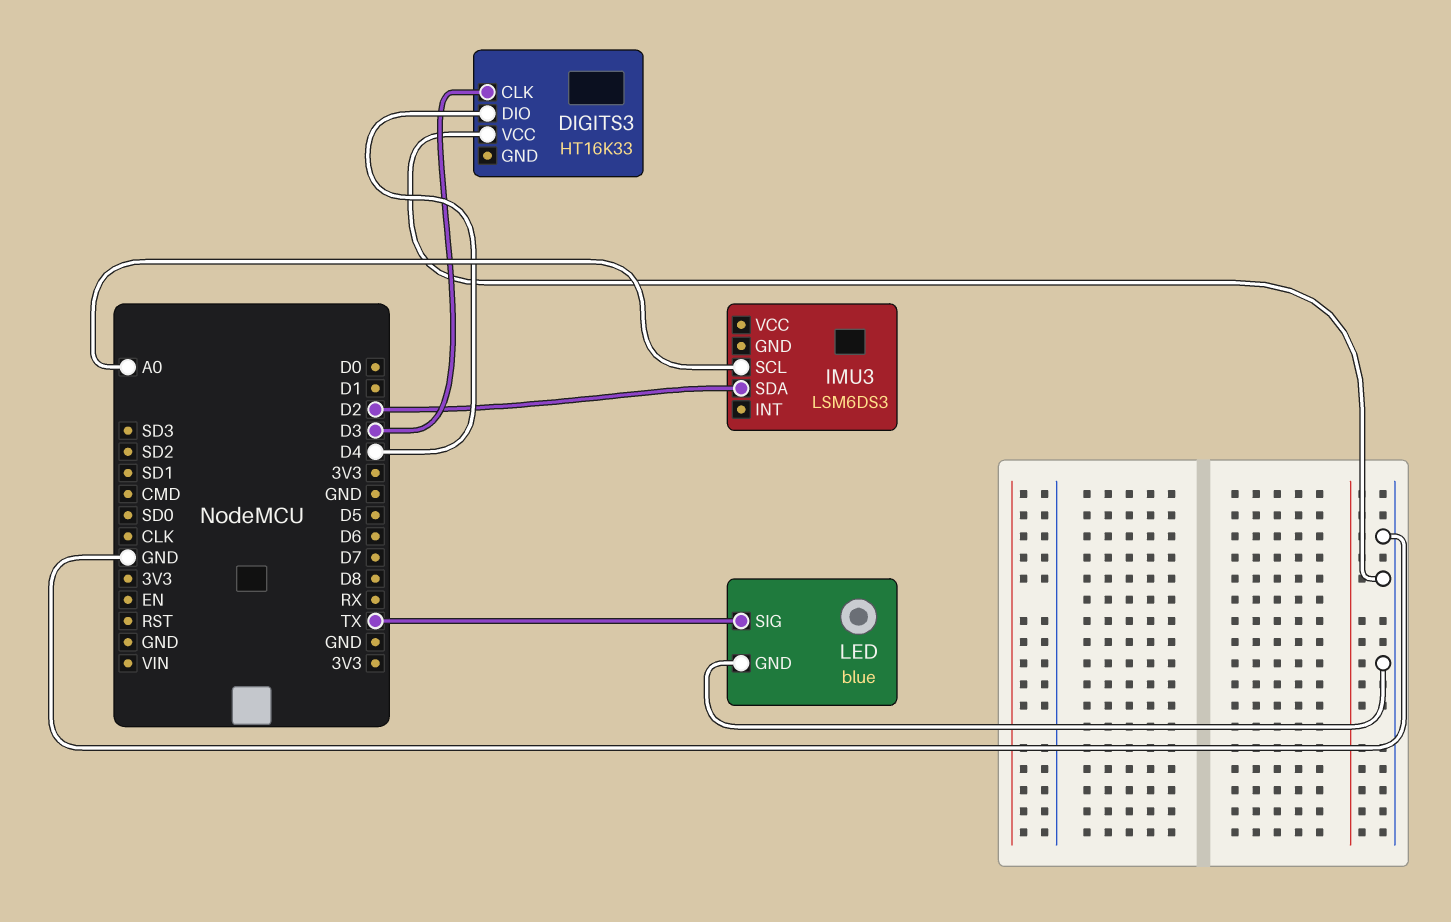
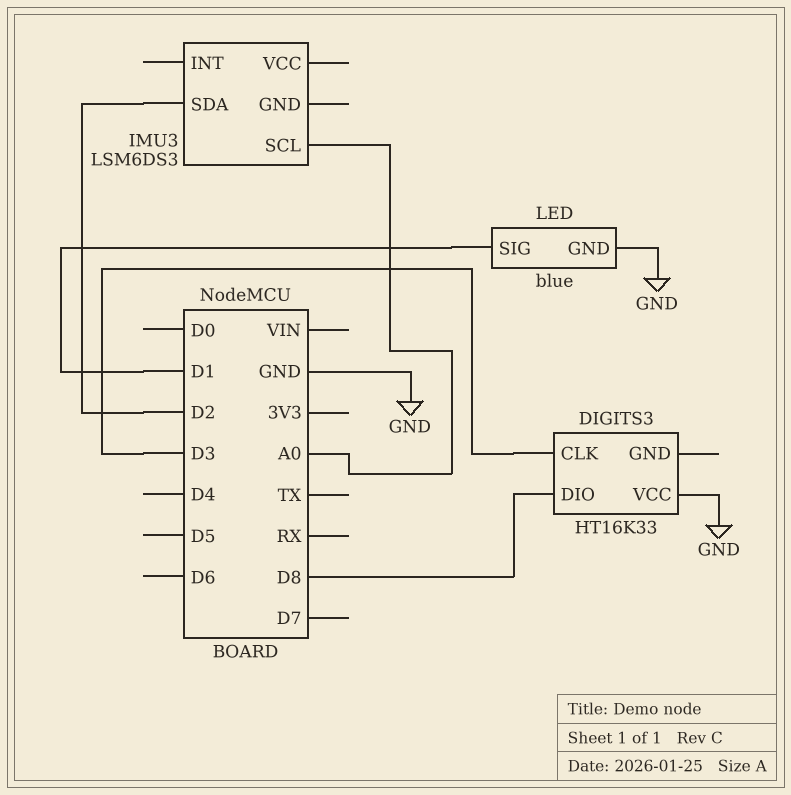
DIGITS3 pin DIO: D4 -> D8
LED pin SIG: TX -> D1

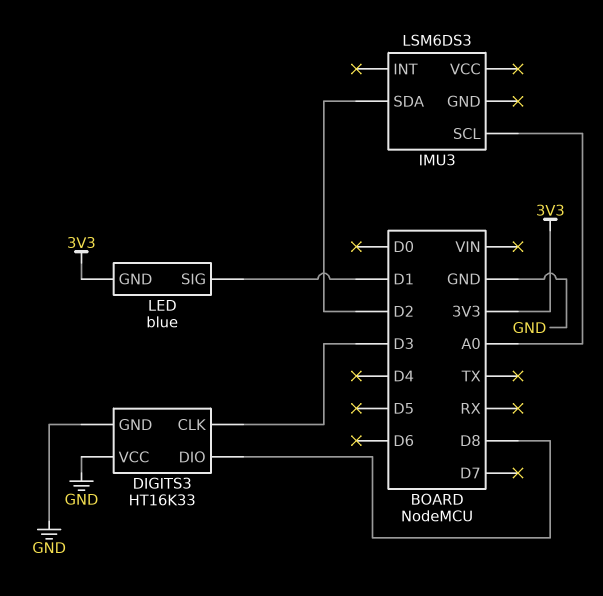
DIGITS3 pin GND: none -> GND
LED pin GND: GND -> 3V3

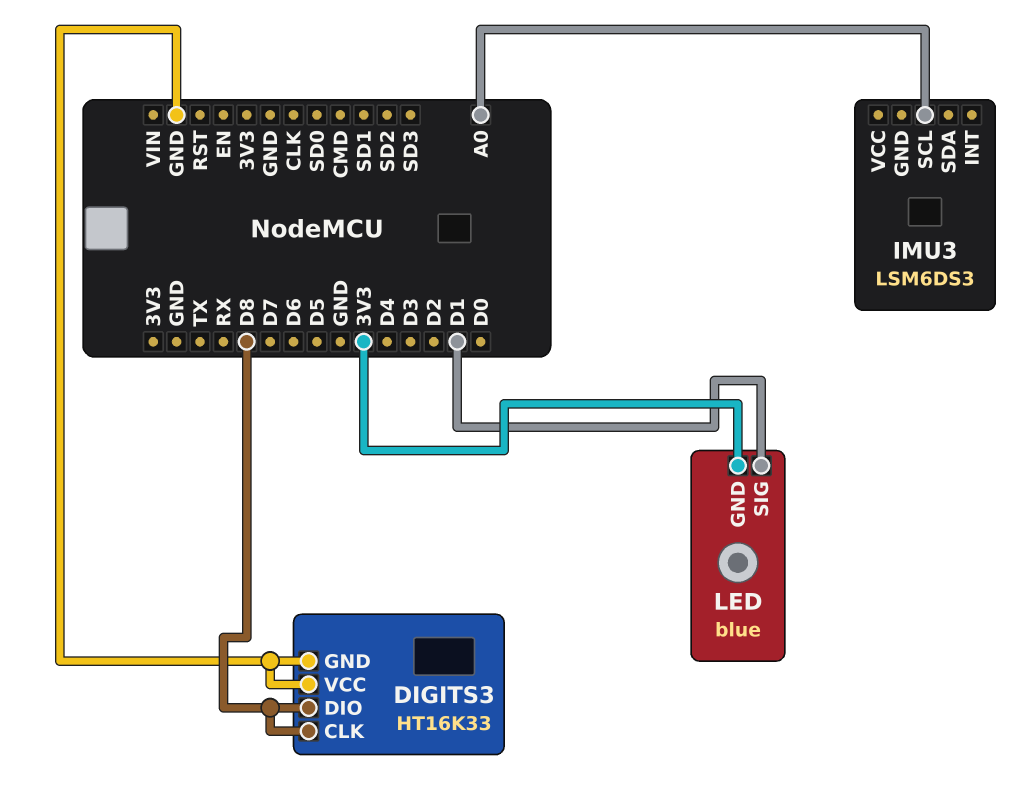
DIGITS3 pin CLK: D3 -> D8
IMU3 pin SDA: D2 -> none

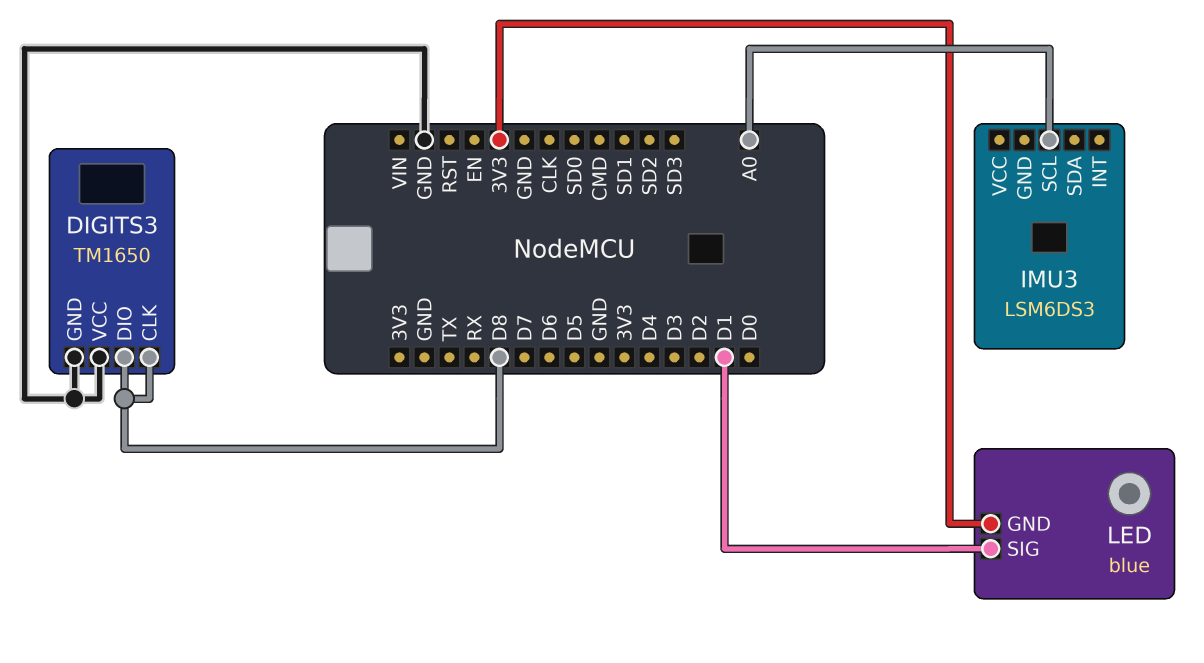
DIGITS3: HT16K33 -> TM1650

